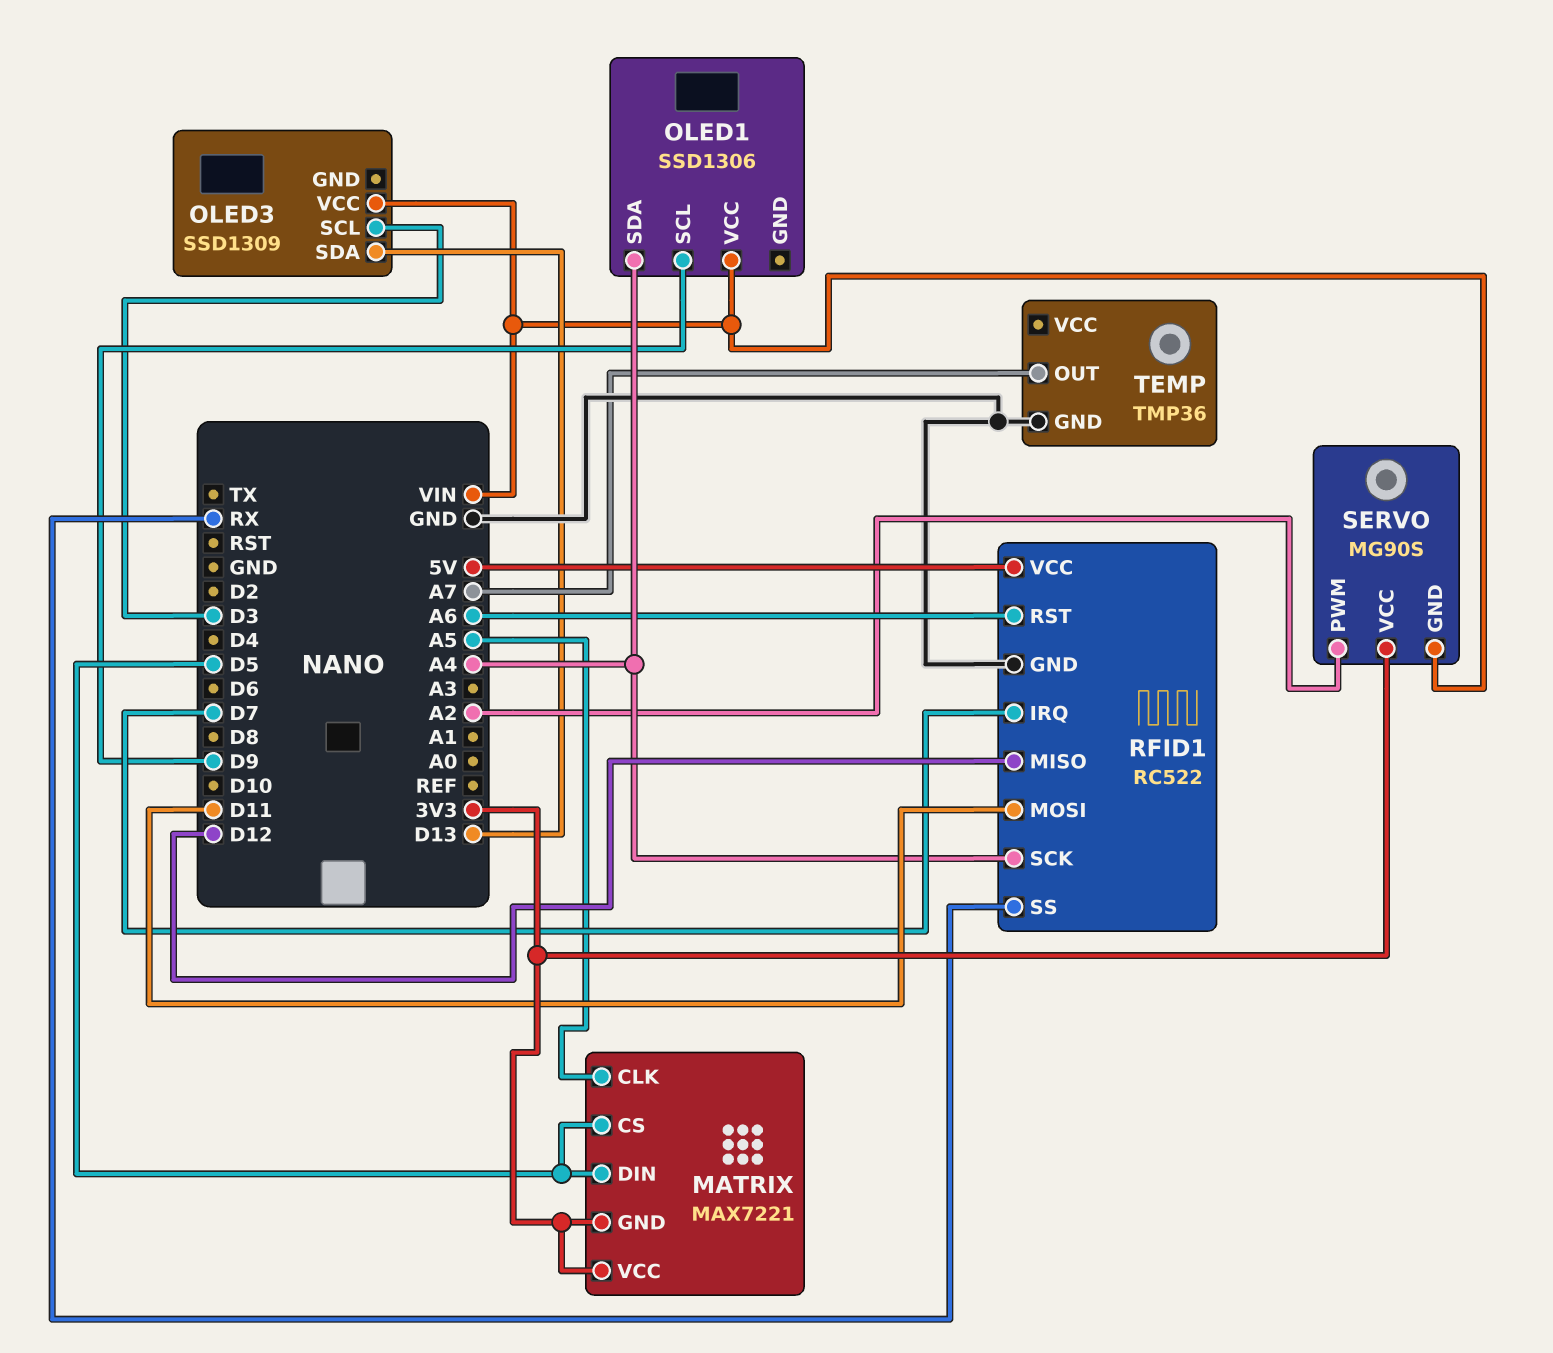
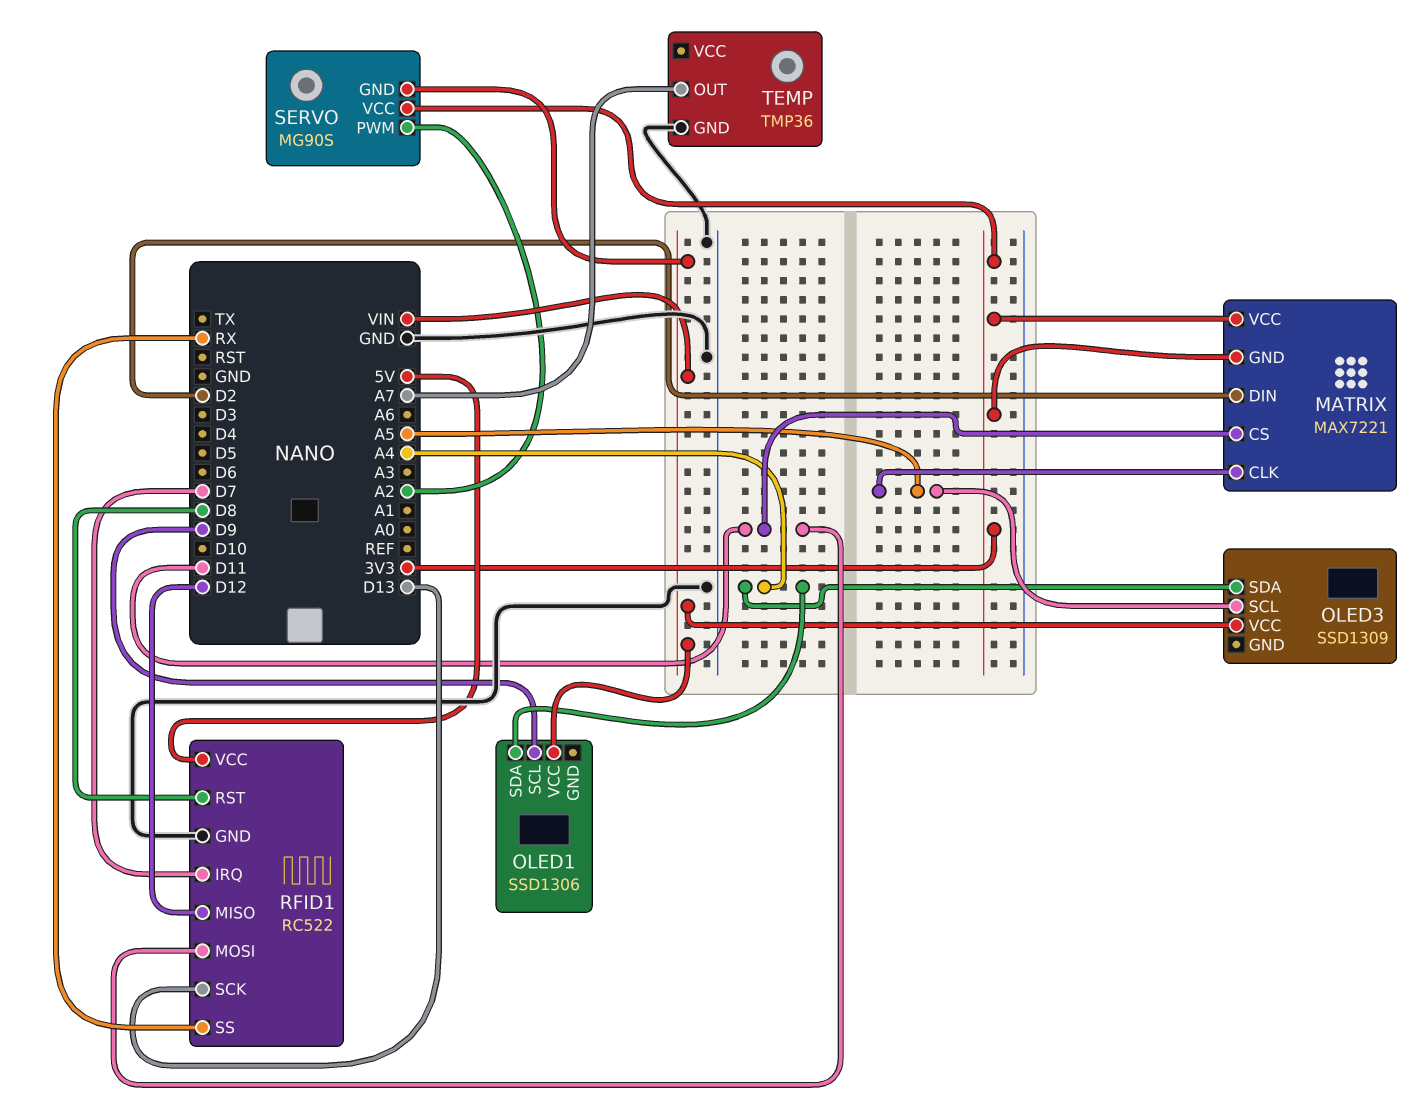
MATRIX pin CS: D5 -> D11
MATRIX pin DIN: D5 -> D2
OLED3 pin SCL: D3 -> A5
OLED3 pin SDA: D13 -> A4
RFID1 pin RST: A6 -> D8
RFID1 pin SCK: A4 -> D13

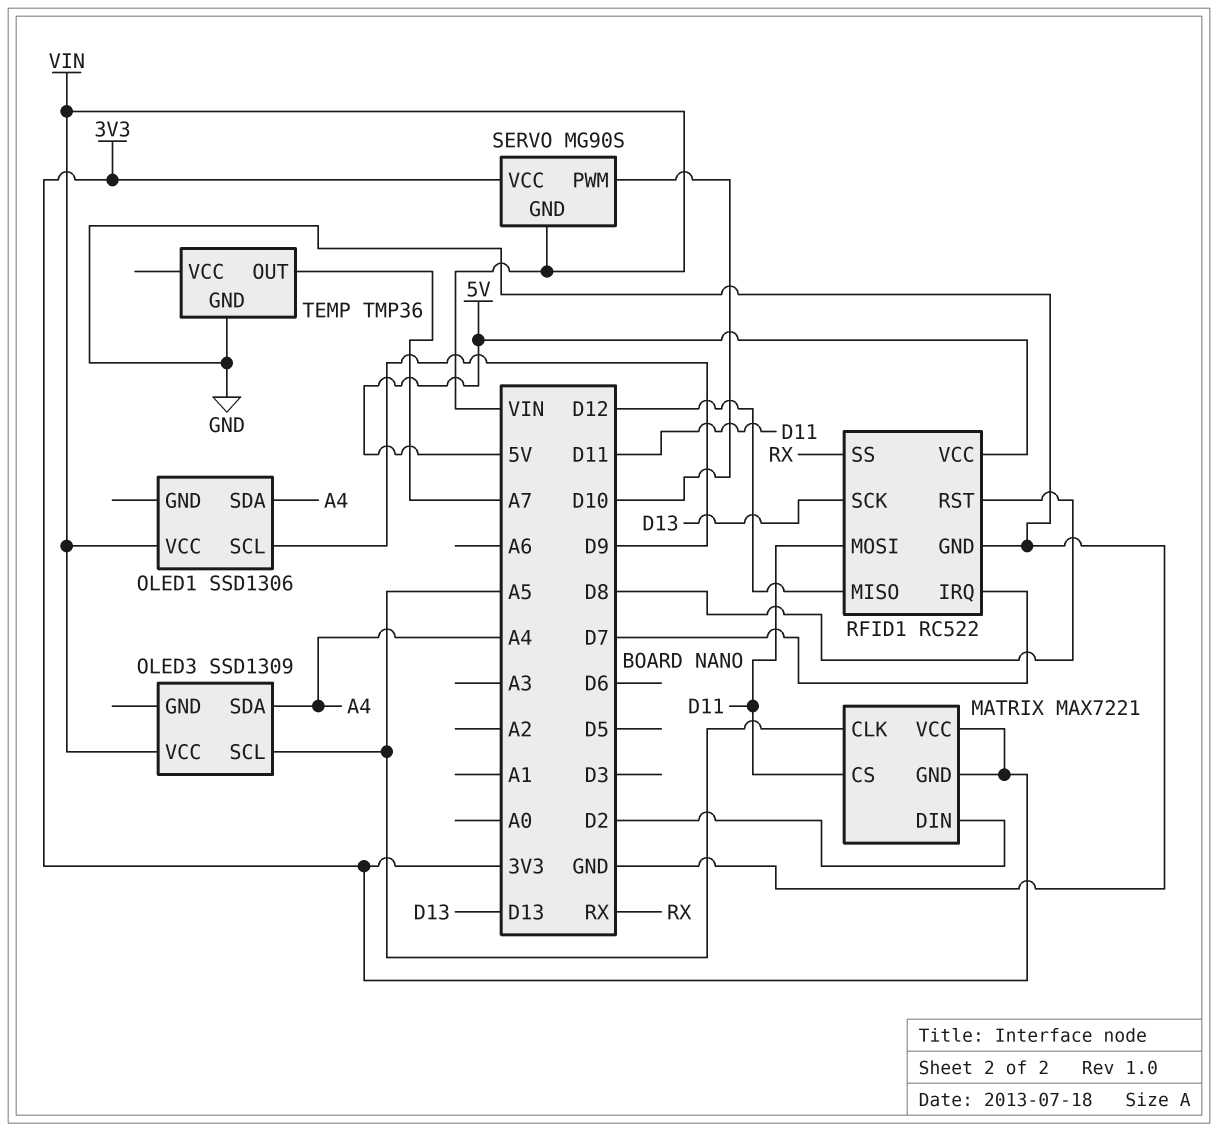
SERVO pin PWM: A2 -> D10

